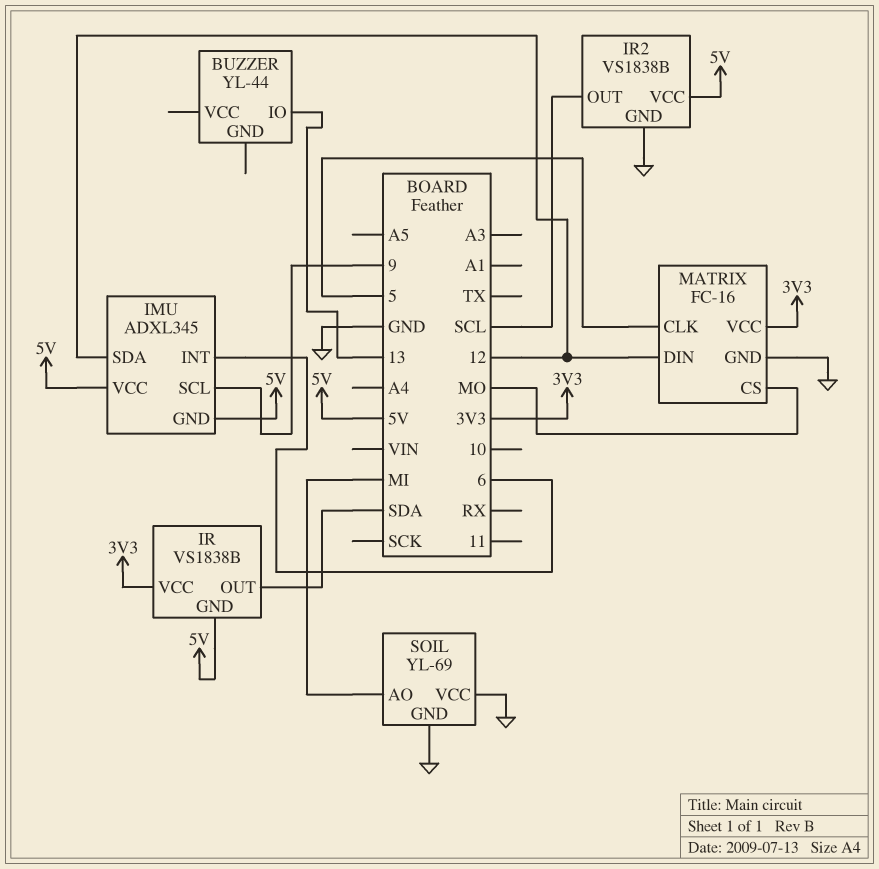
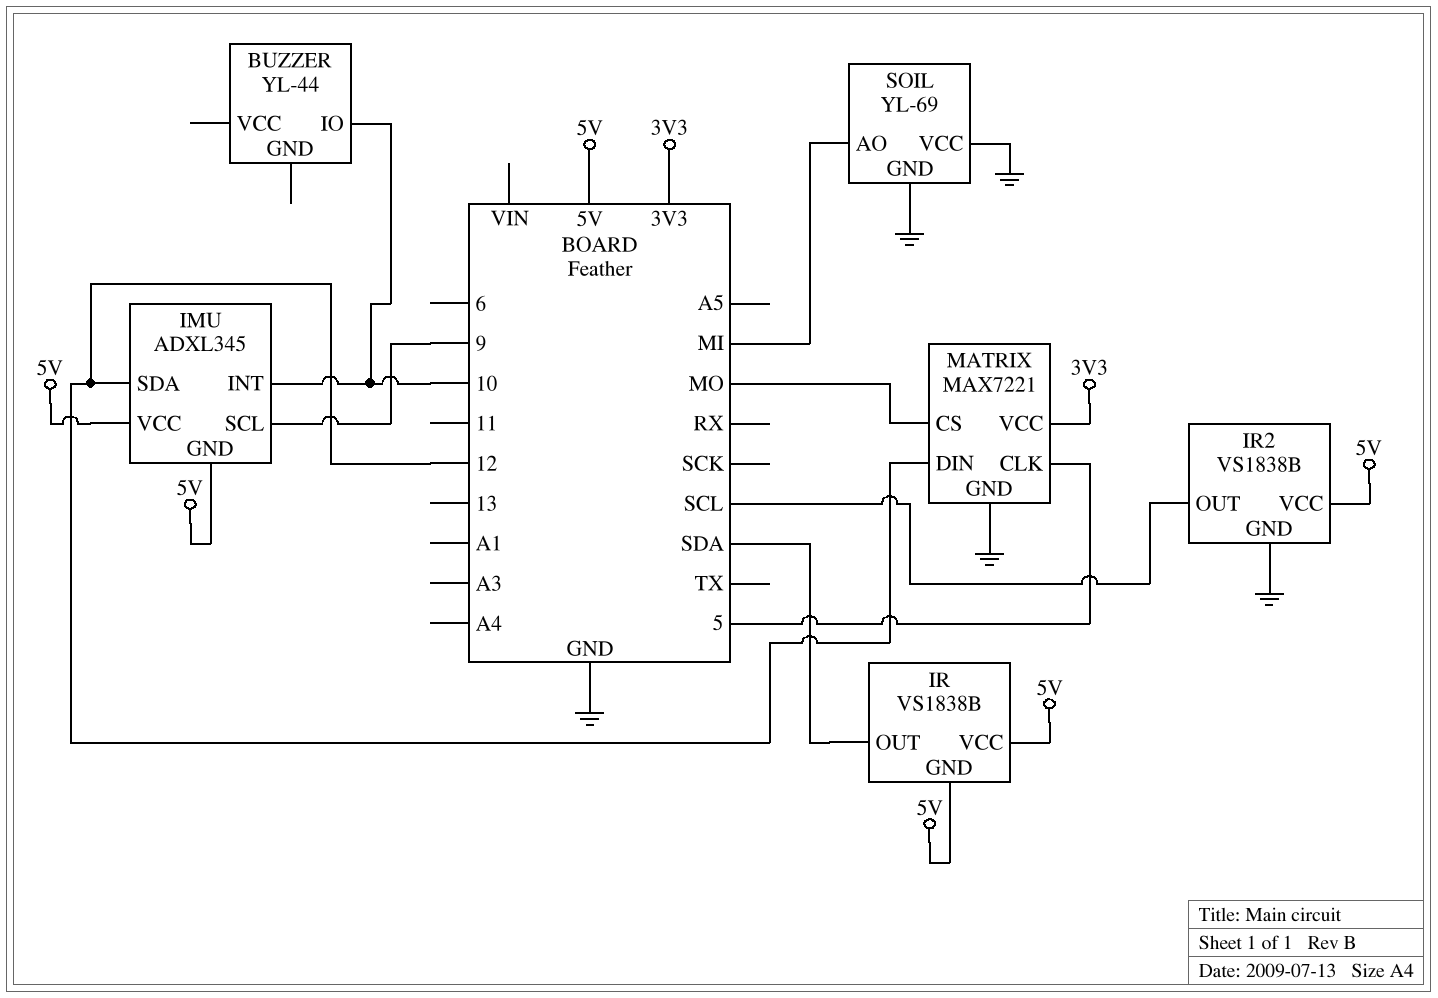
BUZZER pin IO: 13 -> 10
IMU pin INT: 6 -> 10
IR pin VCC: 3V3 -> 5V
MATRIX: FC-16 -> MAX7221

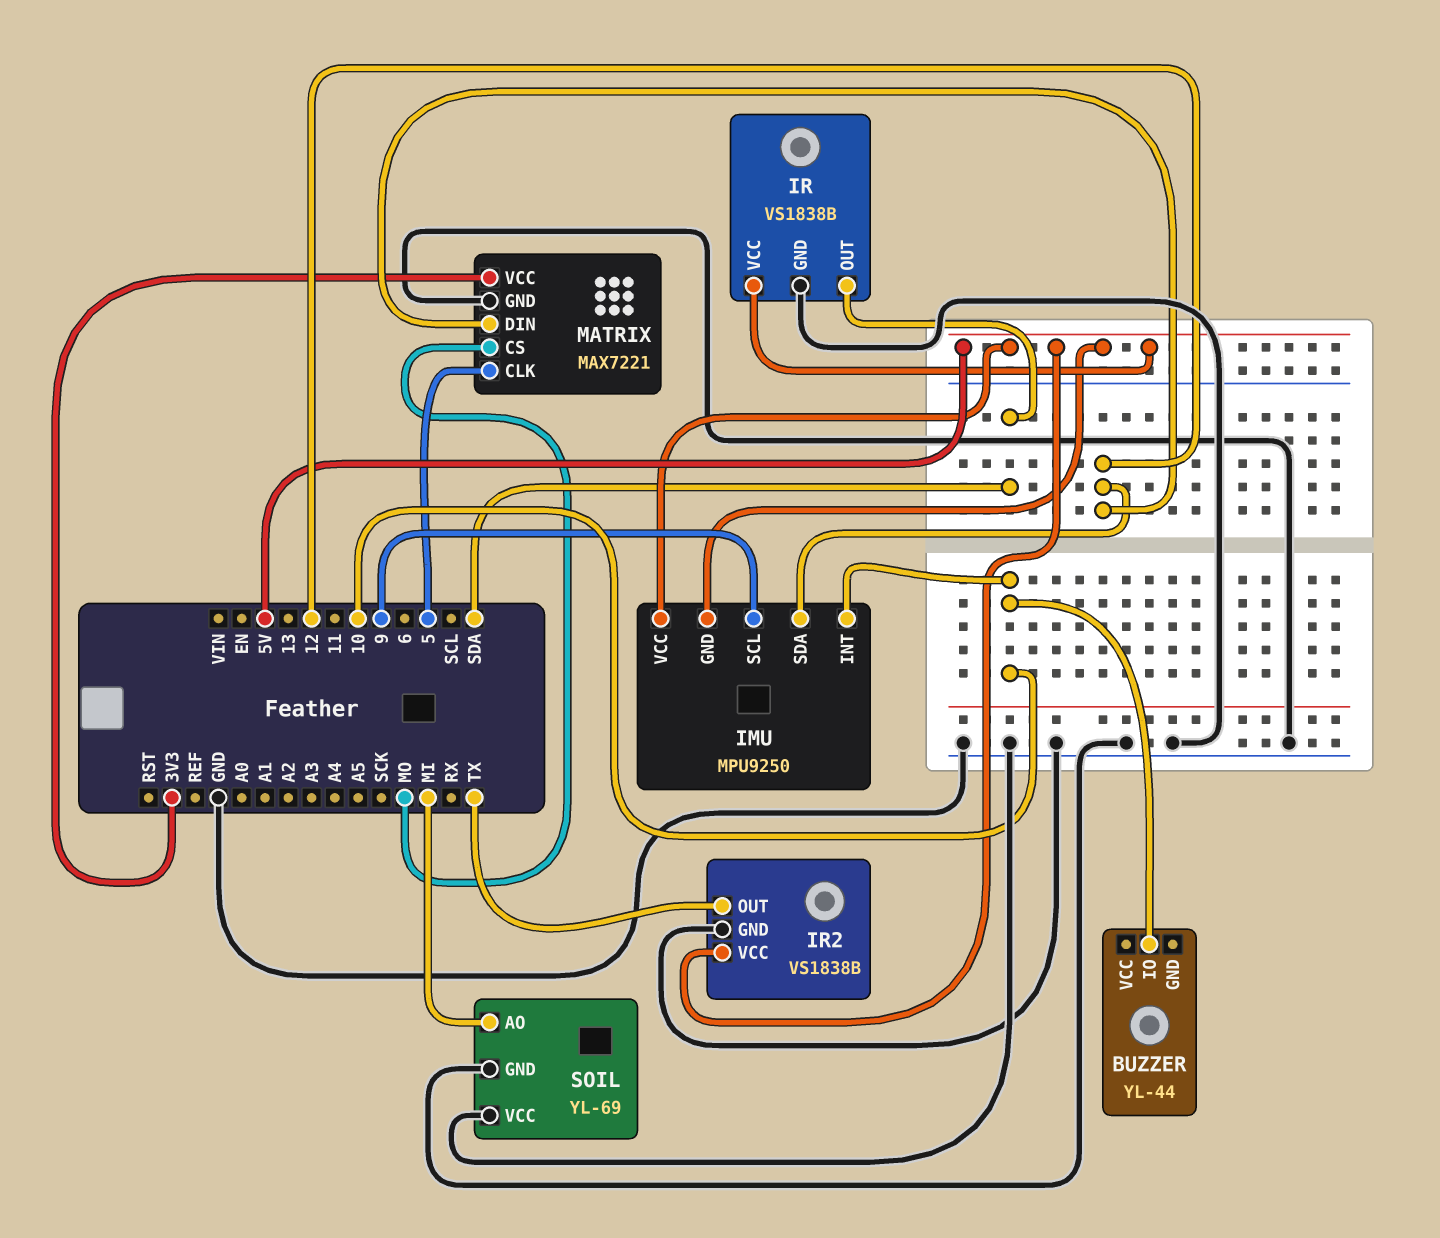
IMU: ADXL345 -> MPU9250
IR pin GND: 5V -> GND
IR2 pin OUT: SCL -> TX

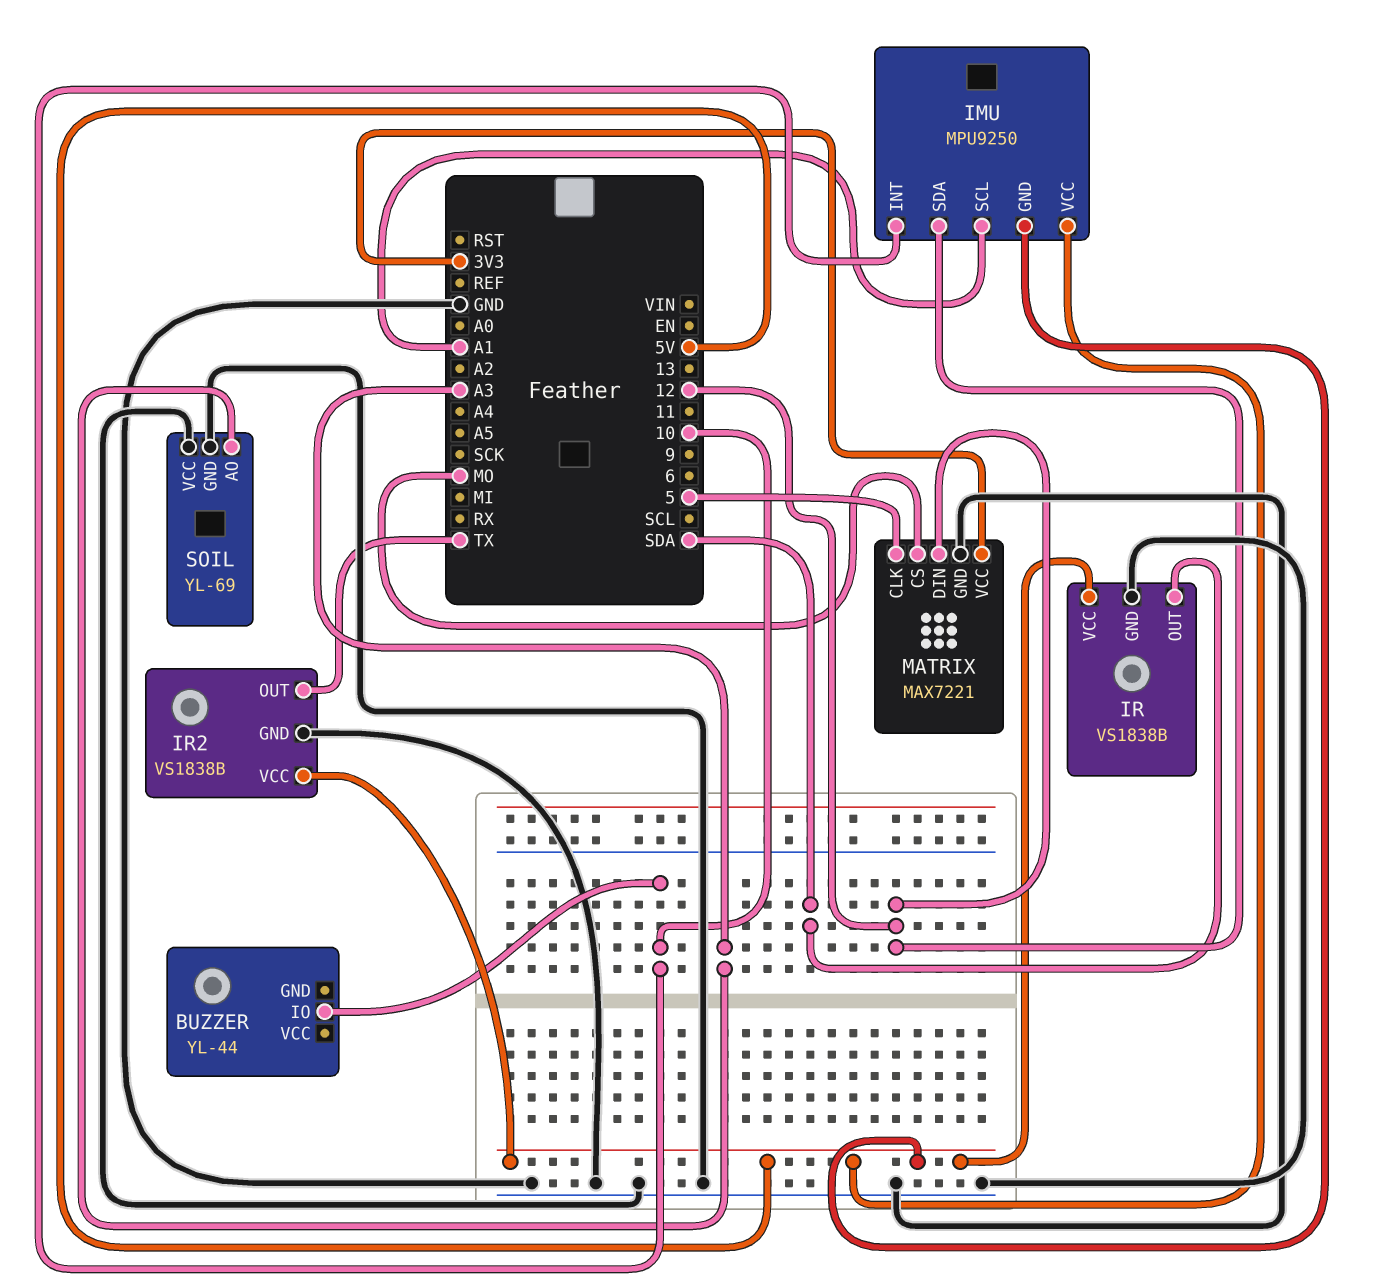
IMU pin SCL: 9 -> A1
SOIL pin AO: MI -> A3

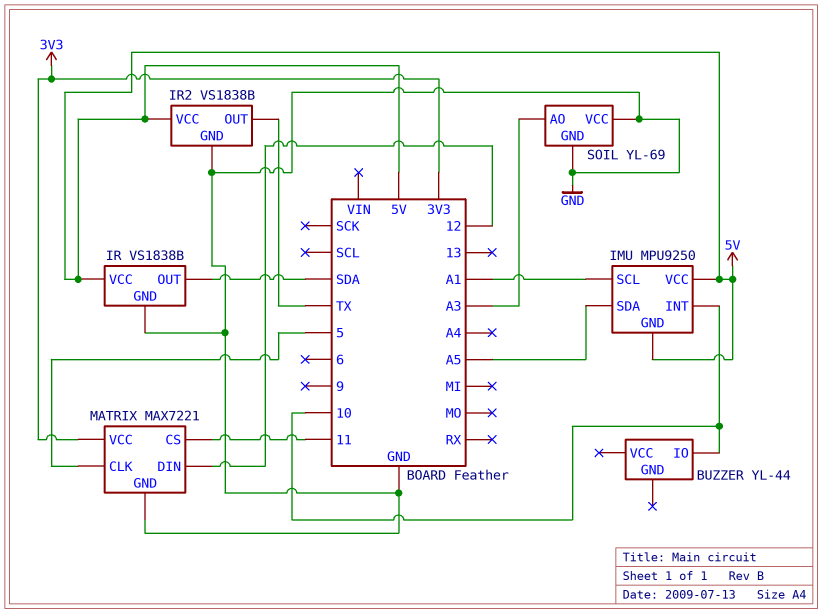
IMU pin SDA: 12 -> A5
MATRIX pin CS: MO -> 11

